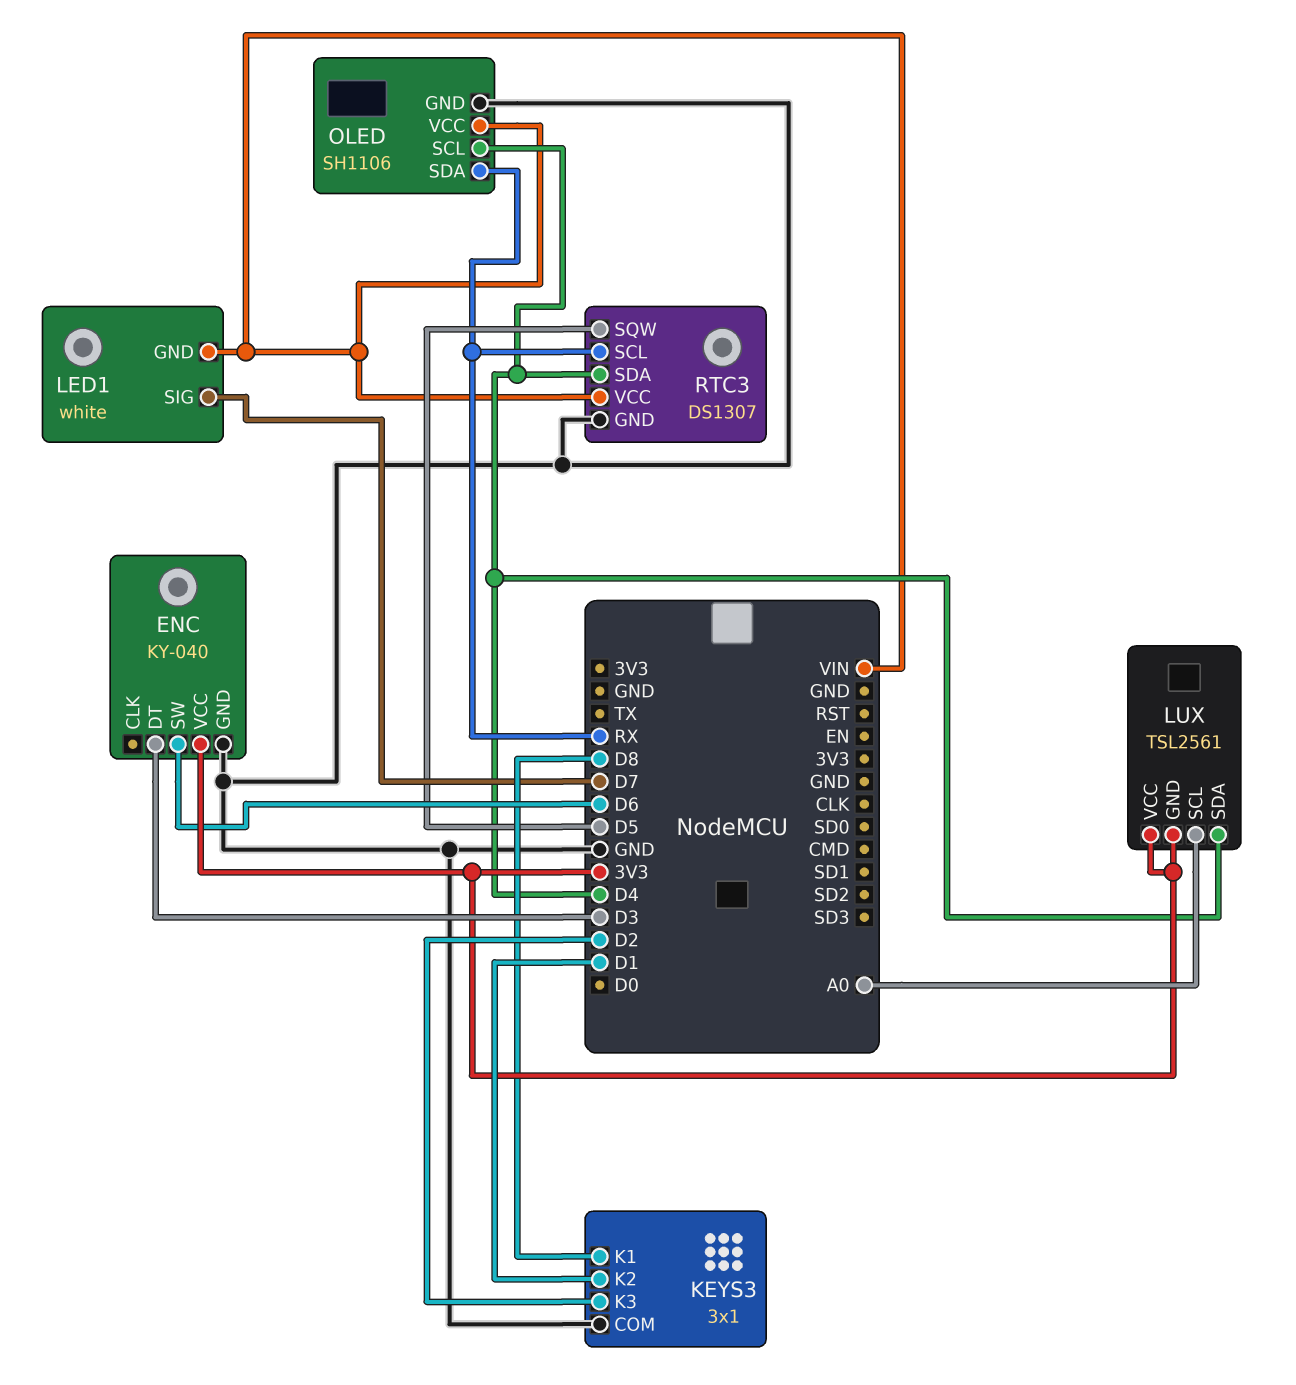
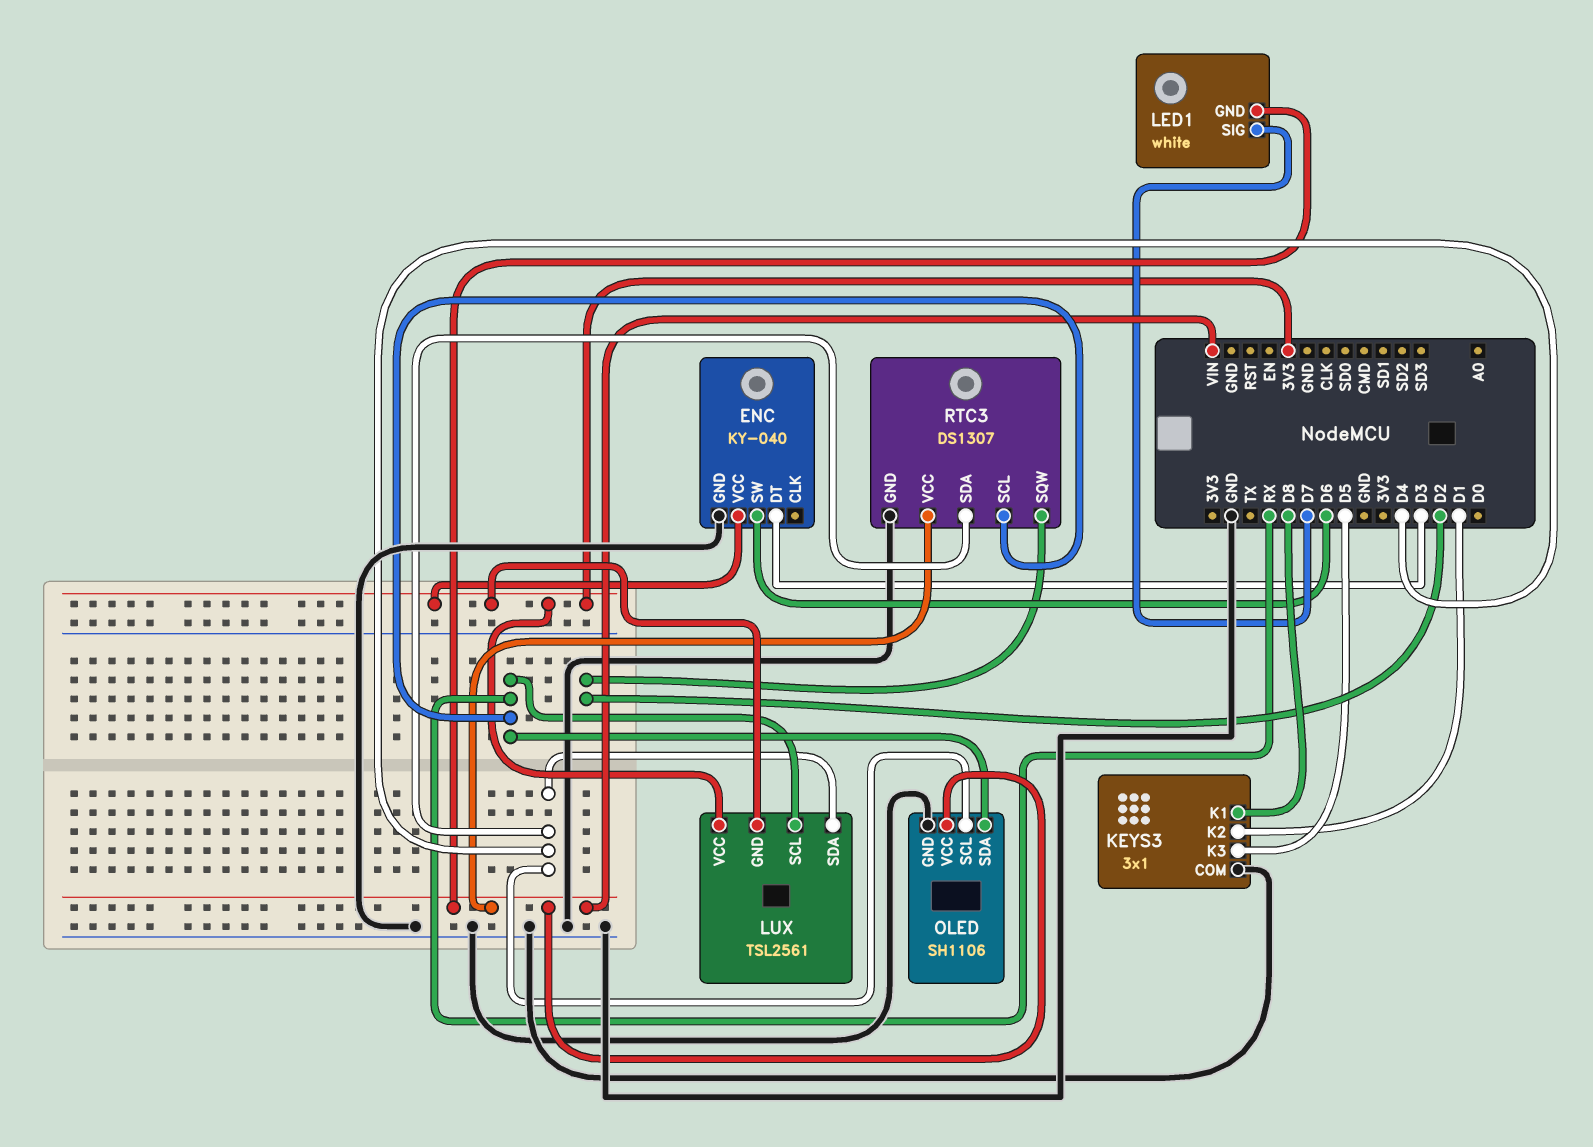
KEYS3 pin K3: D2 -> D5
LUX pin SCL: A0 -> RX
RTC3 pin SQW: D5 -> D2

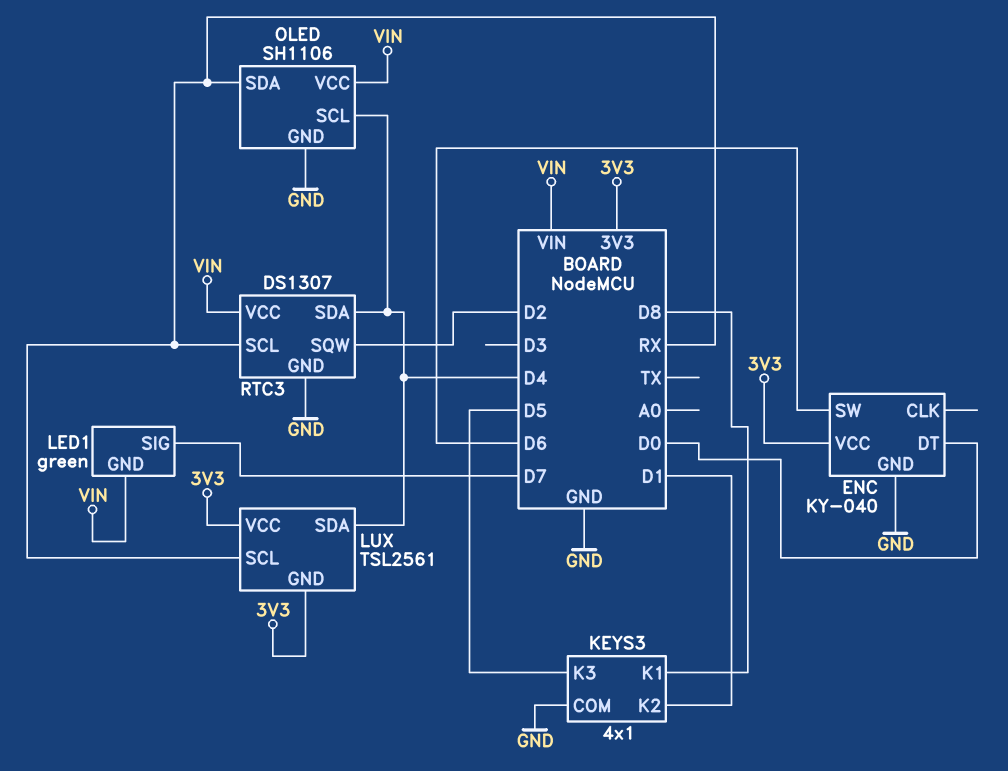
ENC pin DT: D3 -> D0
KEYS3: 3x1 -> 4x1
LED1: white -> green

